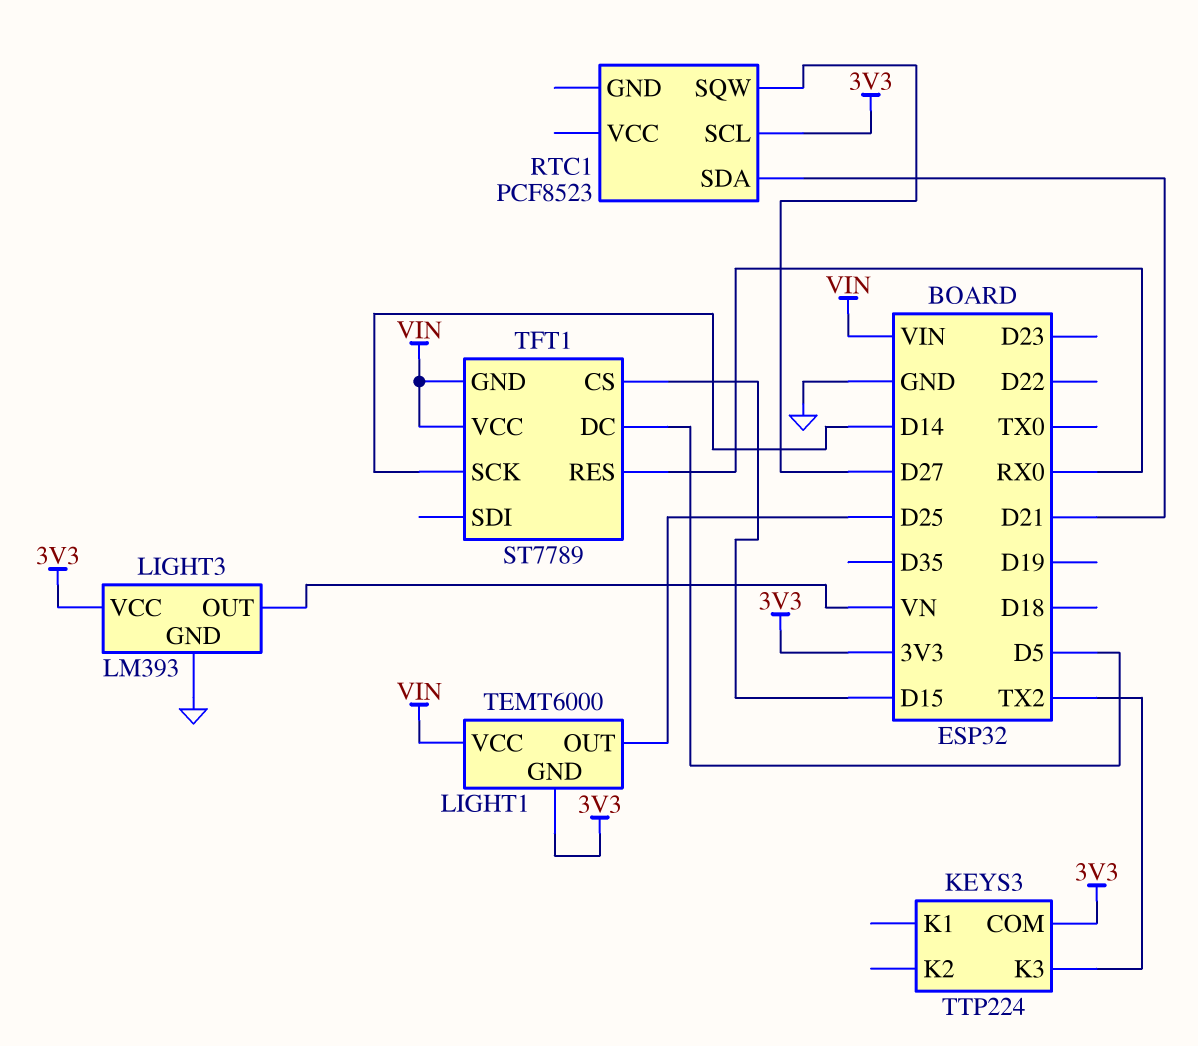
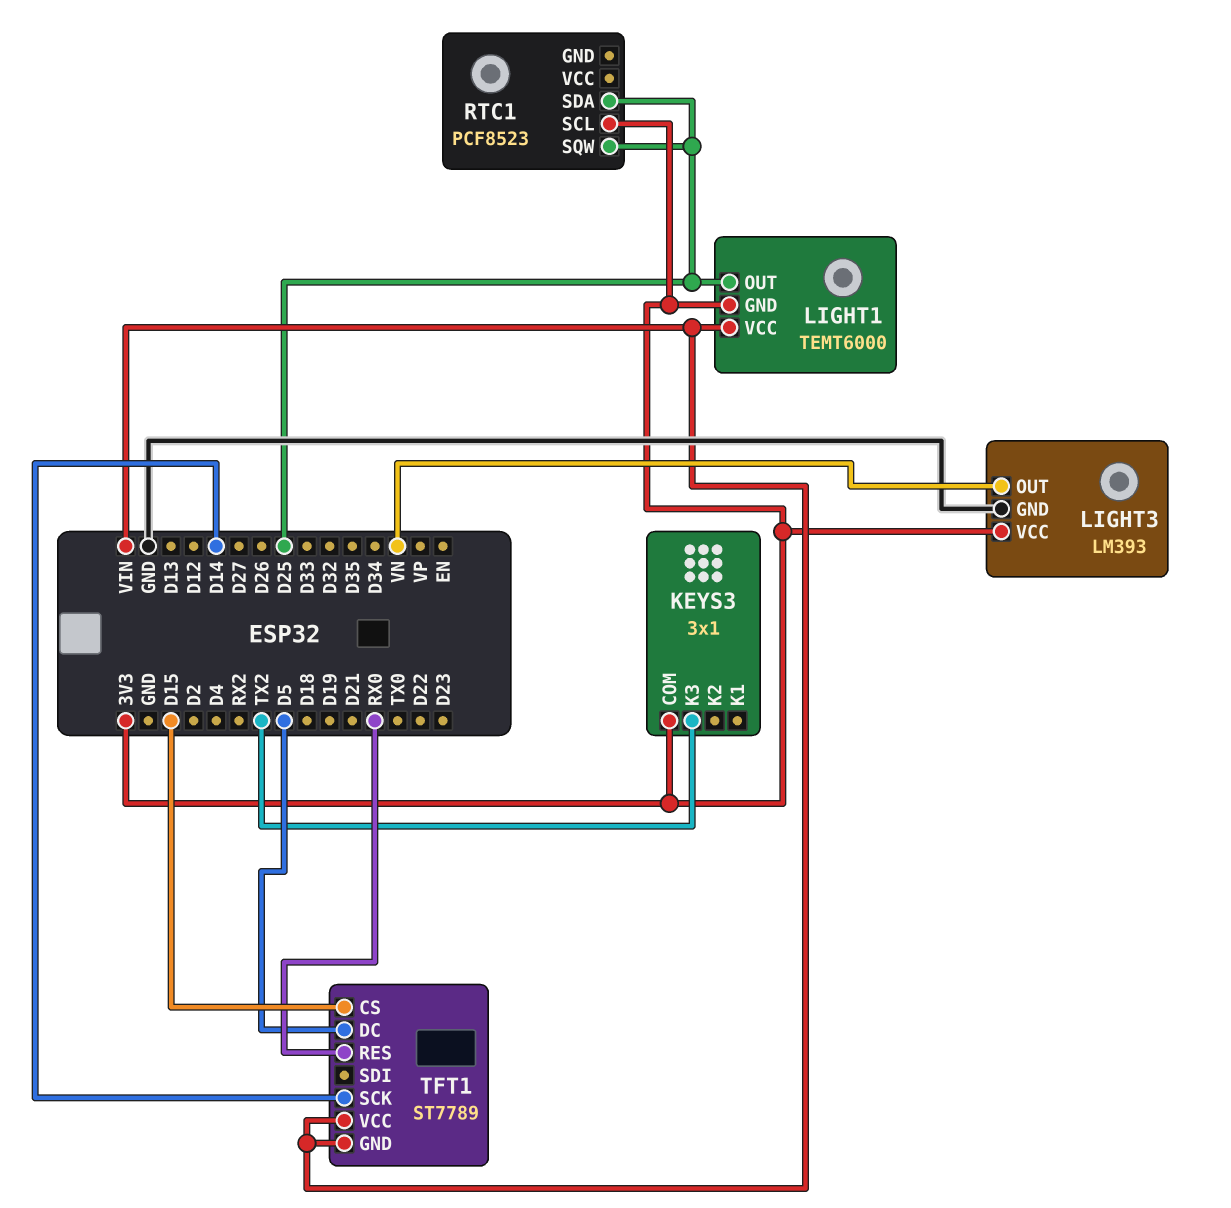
KEYS3: TTP224 -> 3x1
RTC1 pin SDA: D21 -> D25
RTC1 pin SQW: D27 -> D25

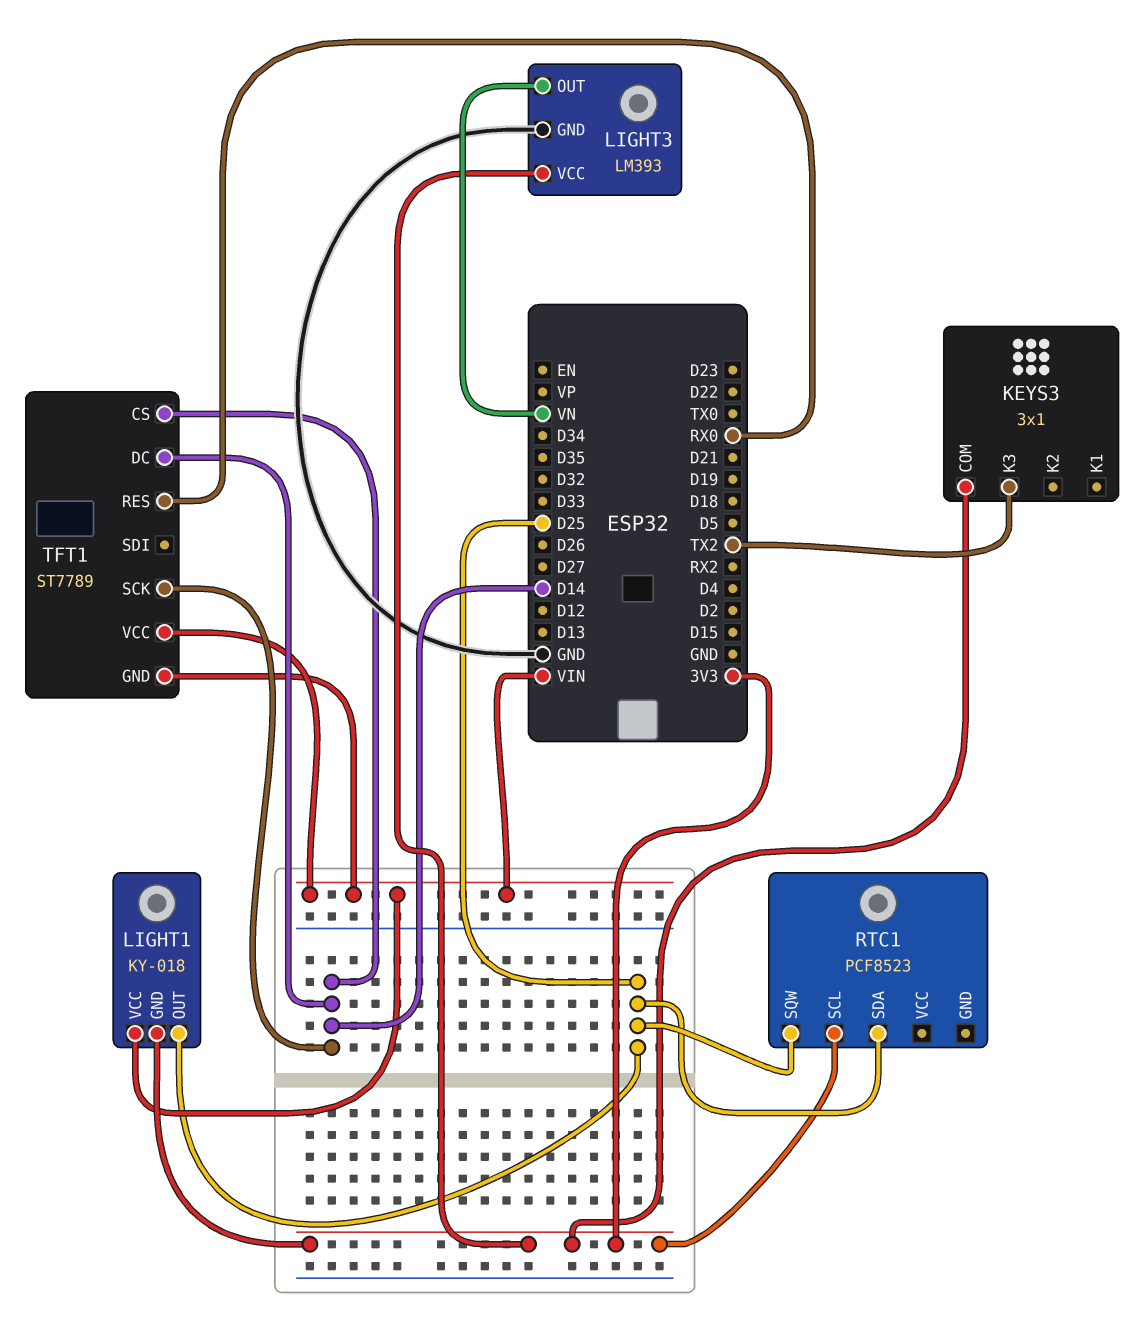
LIGHT1: TEMT6000 -> KY-018
TFT1 pin CS: D15 -> D14
TFT1 pin DC: D5 -> D14

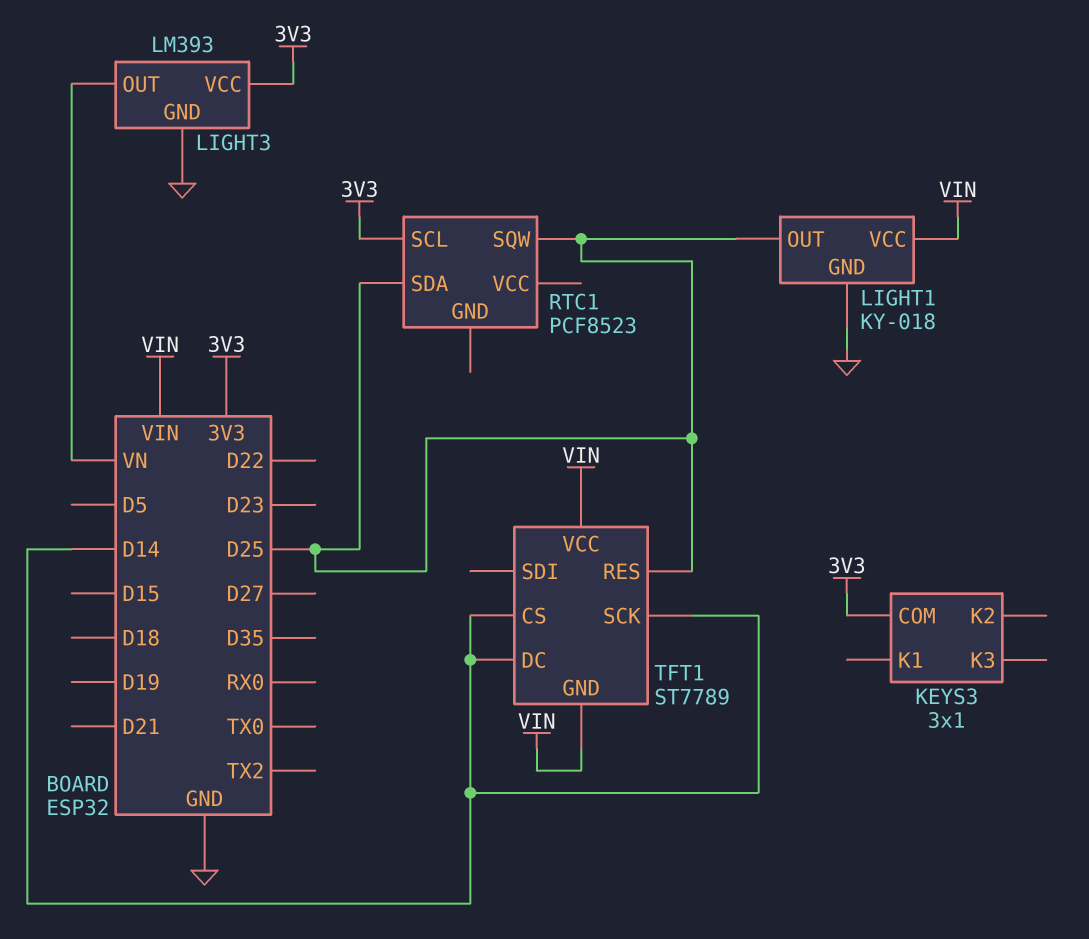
KEYS3 pin K3: TX2 -> none
LIGHT1 pin GND: 3V3 -> GND
TFT1 pin RES: RX0 -> D25

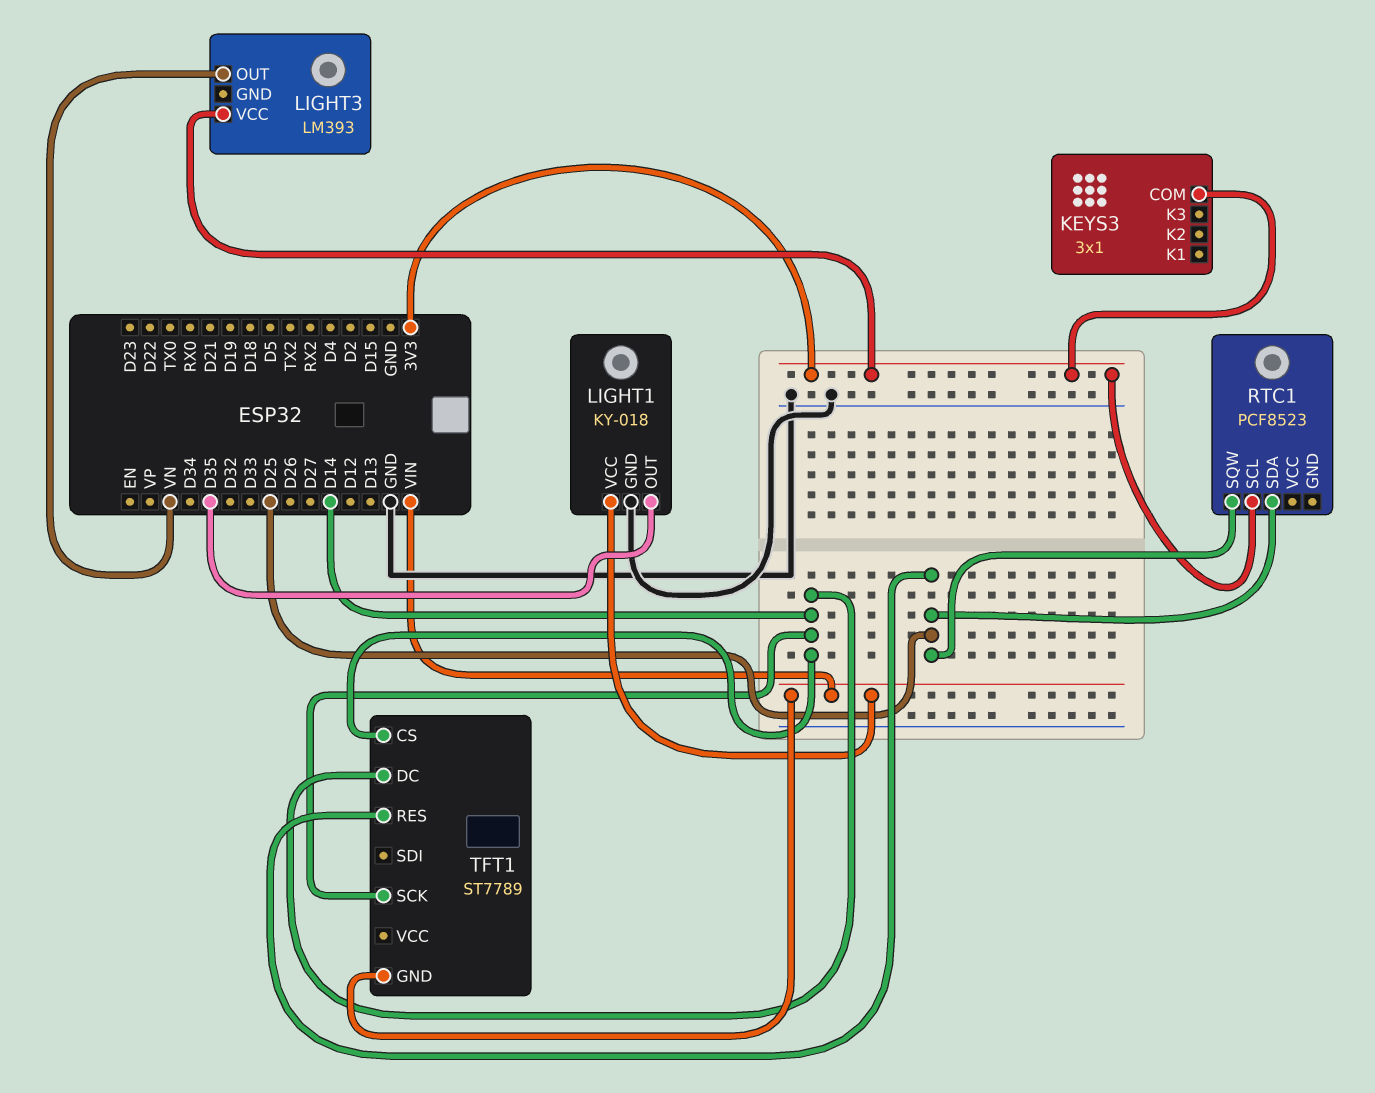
LIGHT1 pin OUT: D25 -> D35
LIGHT3 pin GND: GND -> none
TFT1 pin VCC: VIN -> none

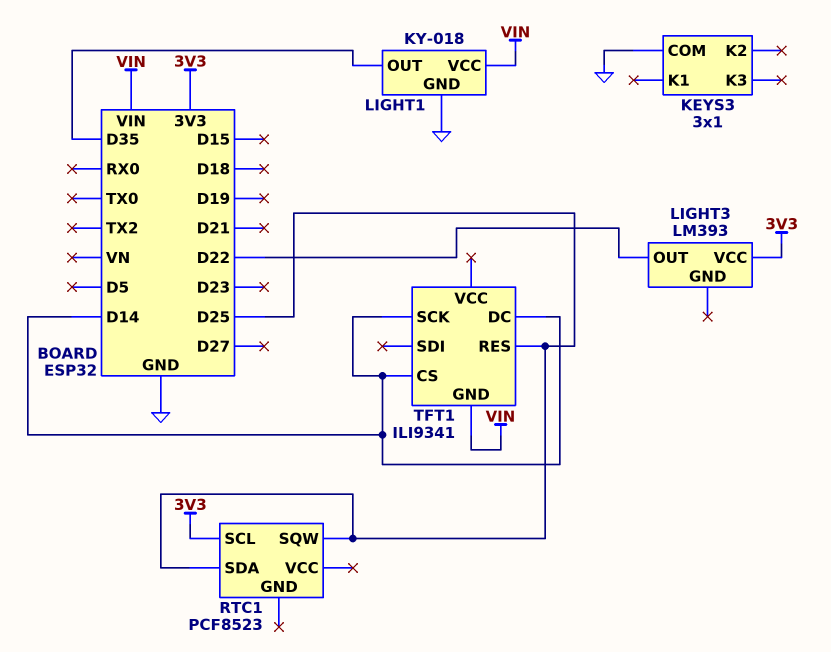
KEYS3 pin COM: 3V3 -> GND
LIGHT3 pin OUT: VN -> D22
TFT1: ST7789 -> ILI9341

